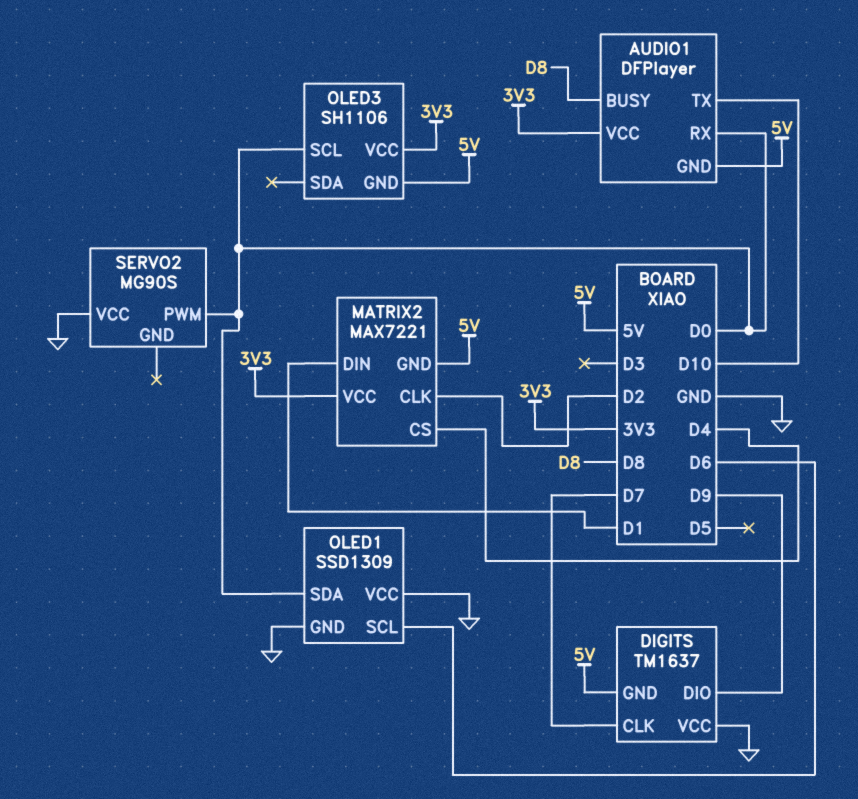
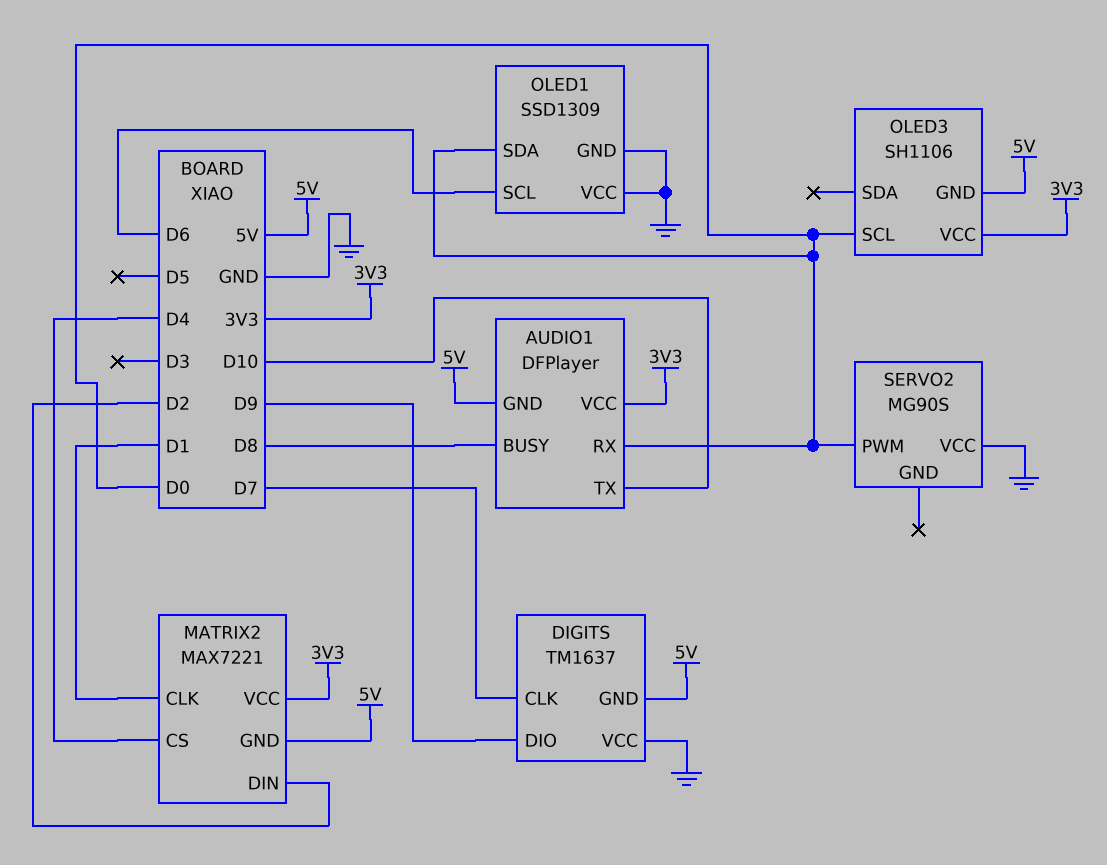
MATRIX2 pin CLK: D2 -> D1
MATRIX2 pin DIN: D1 -> D2

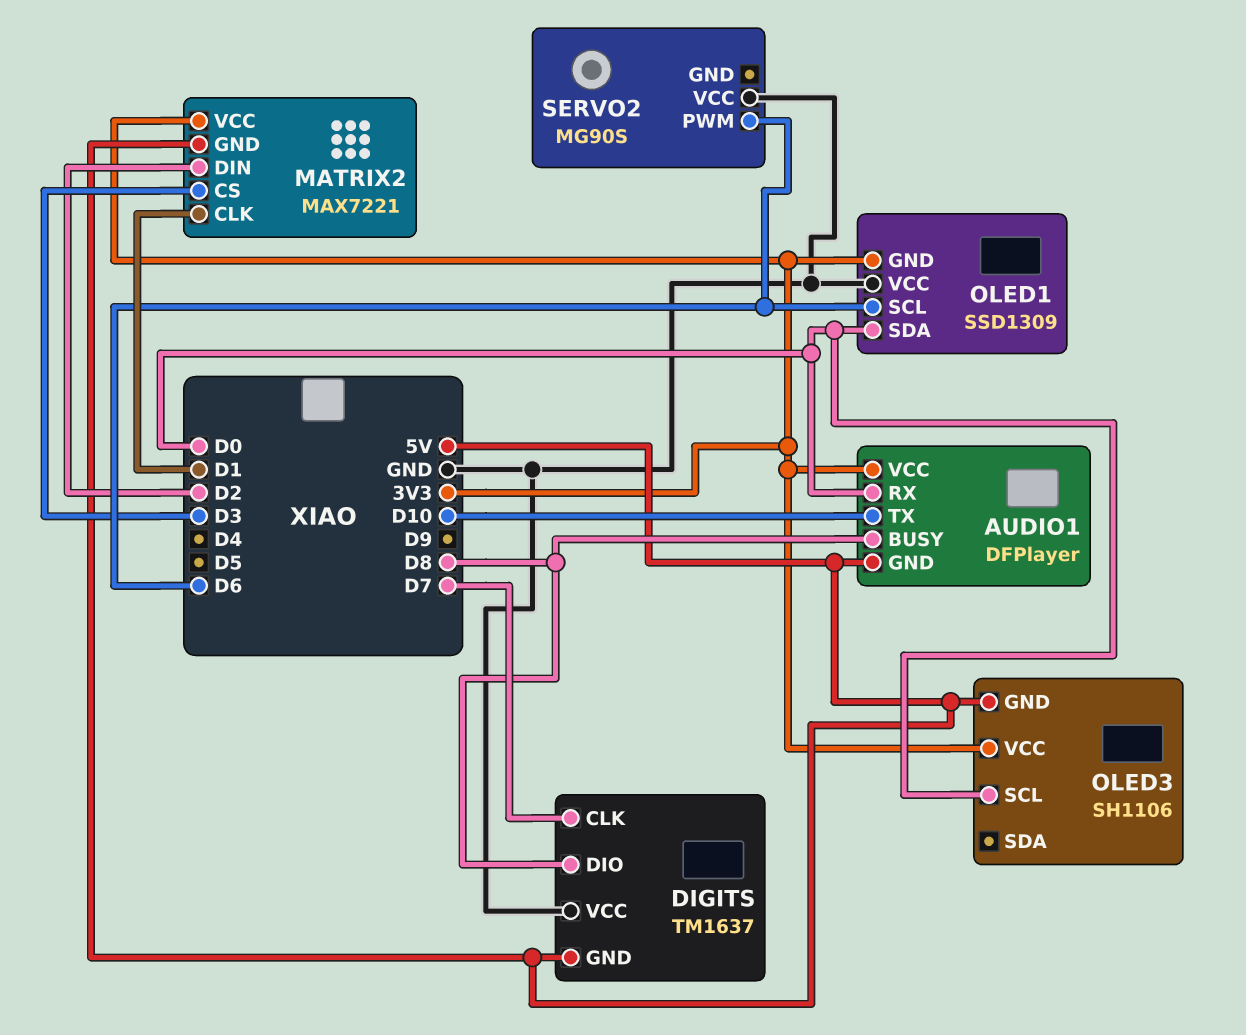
DIGITS pin DIO: D9 -> D8
MATRIX2 pin CS: D4 -> D3
OLED1 pin GND: GND -> 3V3
SERVO2 pin PWM: D0 -> D6

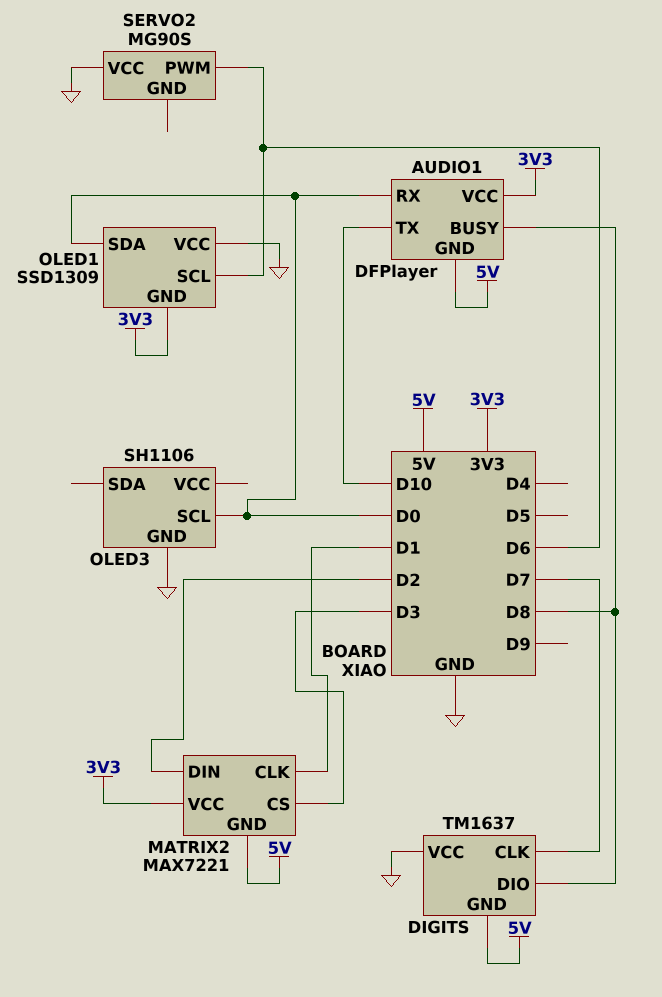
OLED3 pin GND: 5V -> GND
OLED3 pin VCC: 3V3 -> none

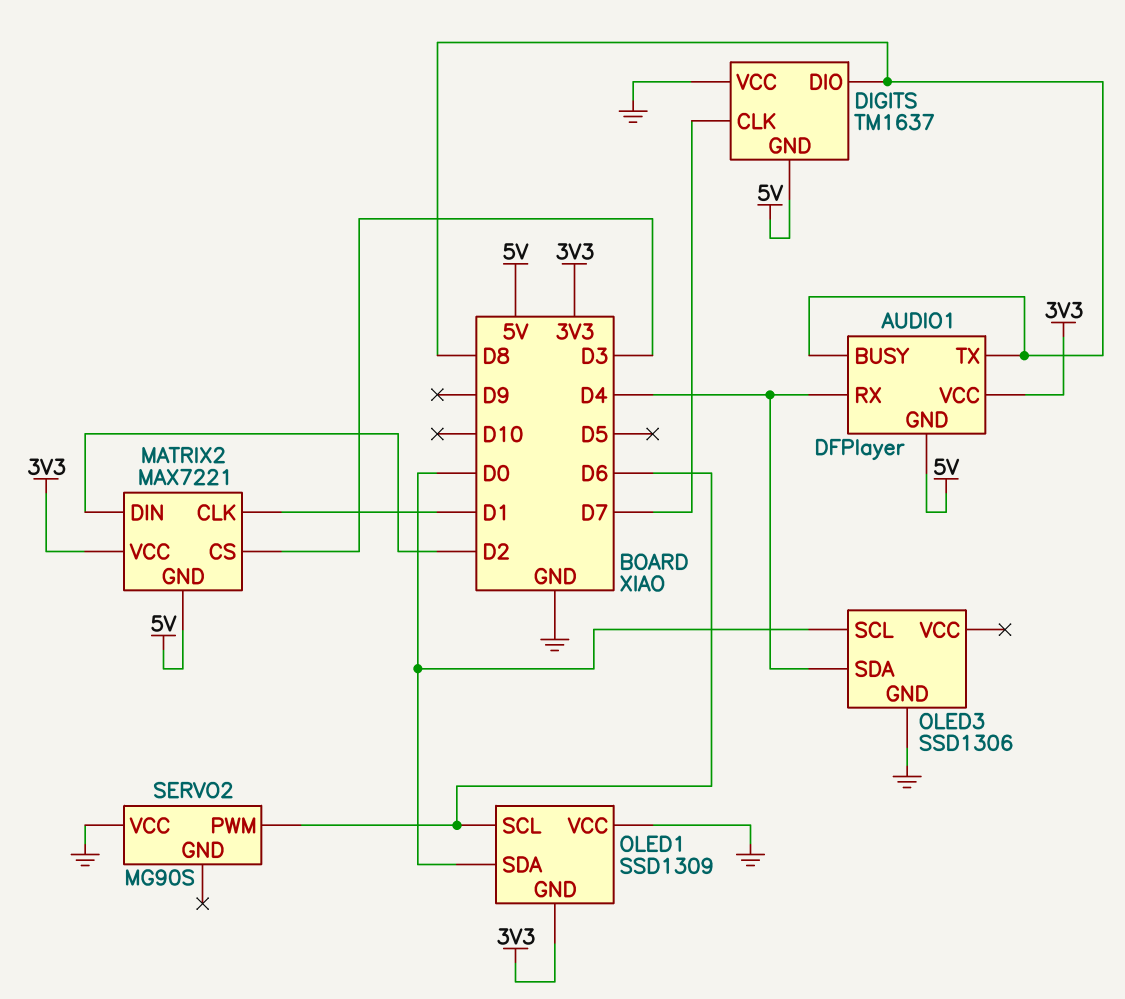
AUDIO1 pin RX: D0 -> D4
AUDIO1 pin TX: D10 -> D8
OLED3: SH1106 -> SSD1306
OLED3 pin SDA: none -> D4

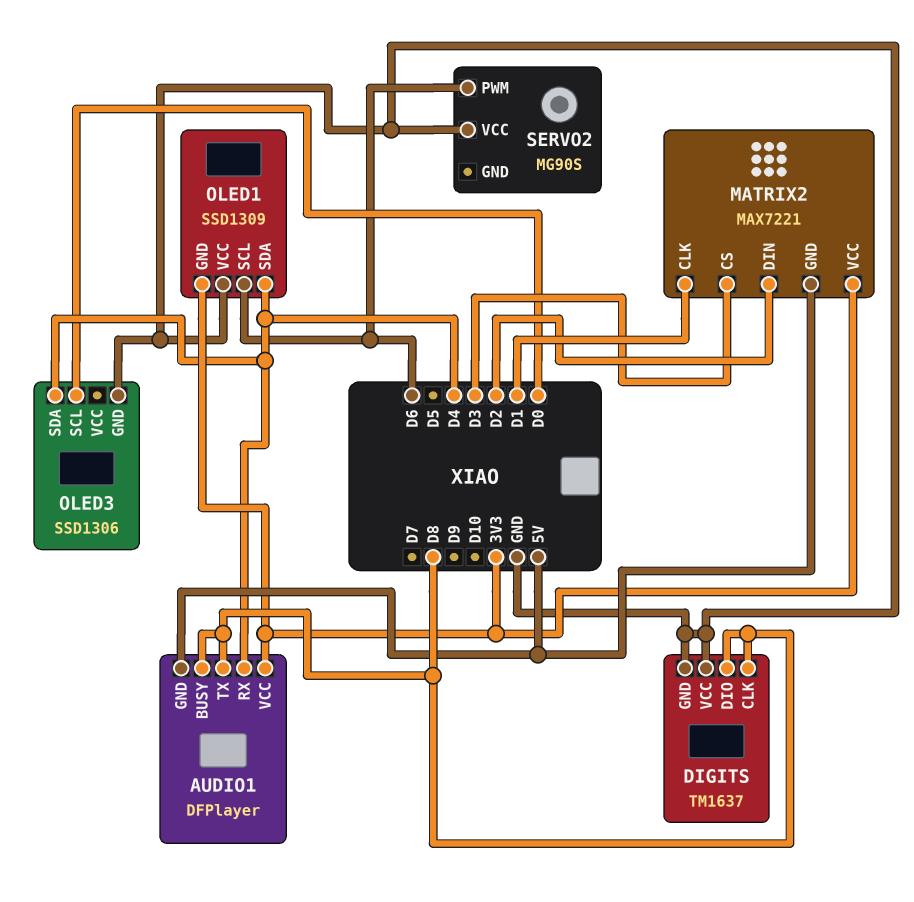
DIGITS pin CLK: D7 -> D8
DIGITS pin GND: 5V -> GND
OLED1 pin SDA: D0 -> D4

